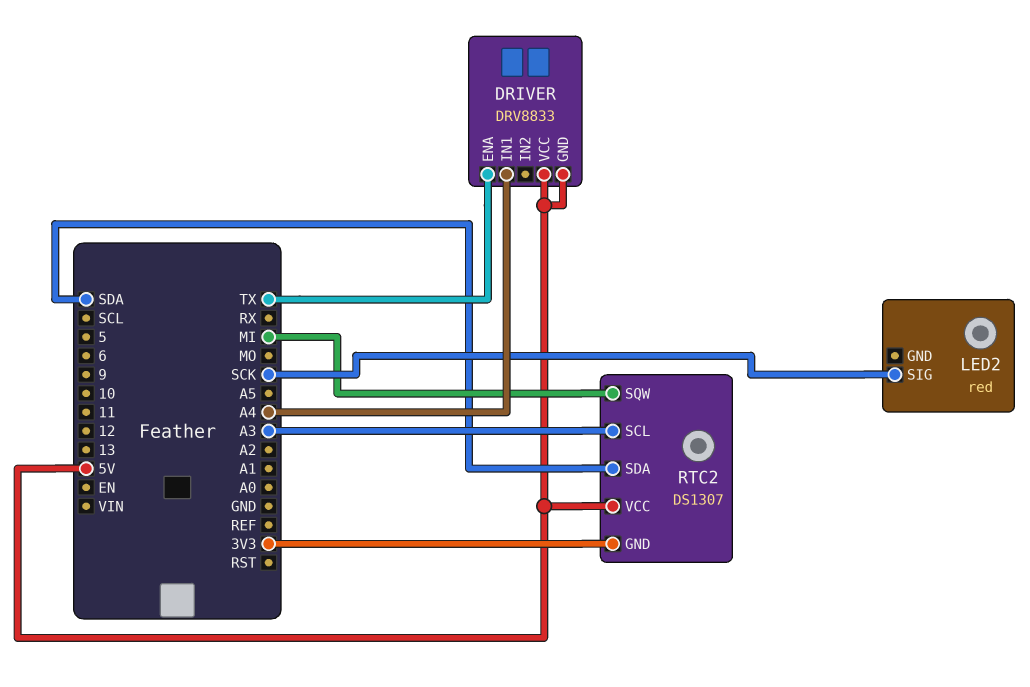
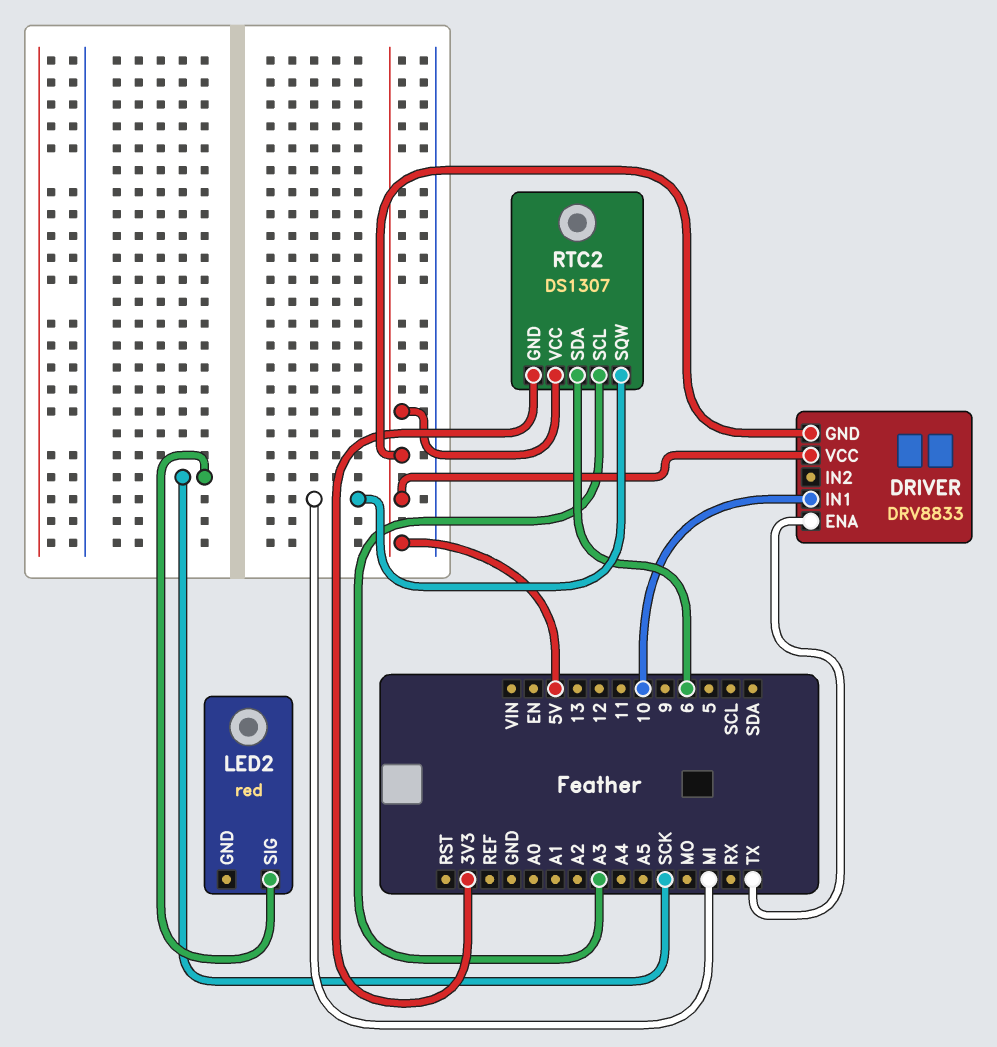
DRIVER pin IN1: A4 -> 10
RTC2 pin SDA: SDA -> 6

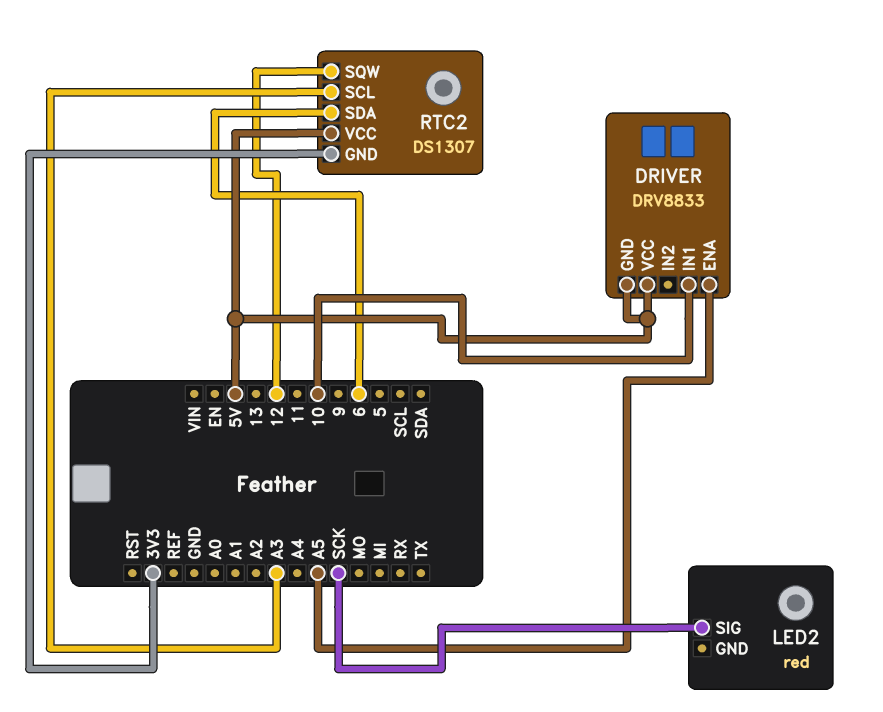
DRIVER pin ENA: TX -> A5
RTC2 pin SQW: MI -> 12

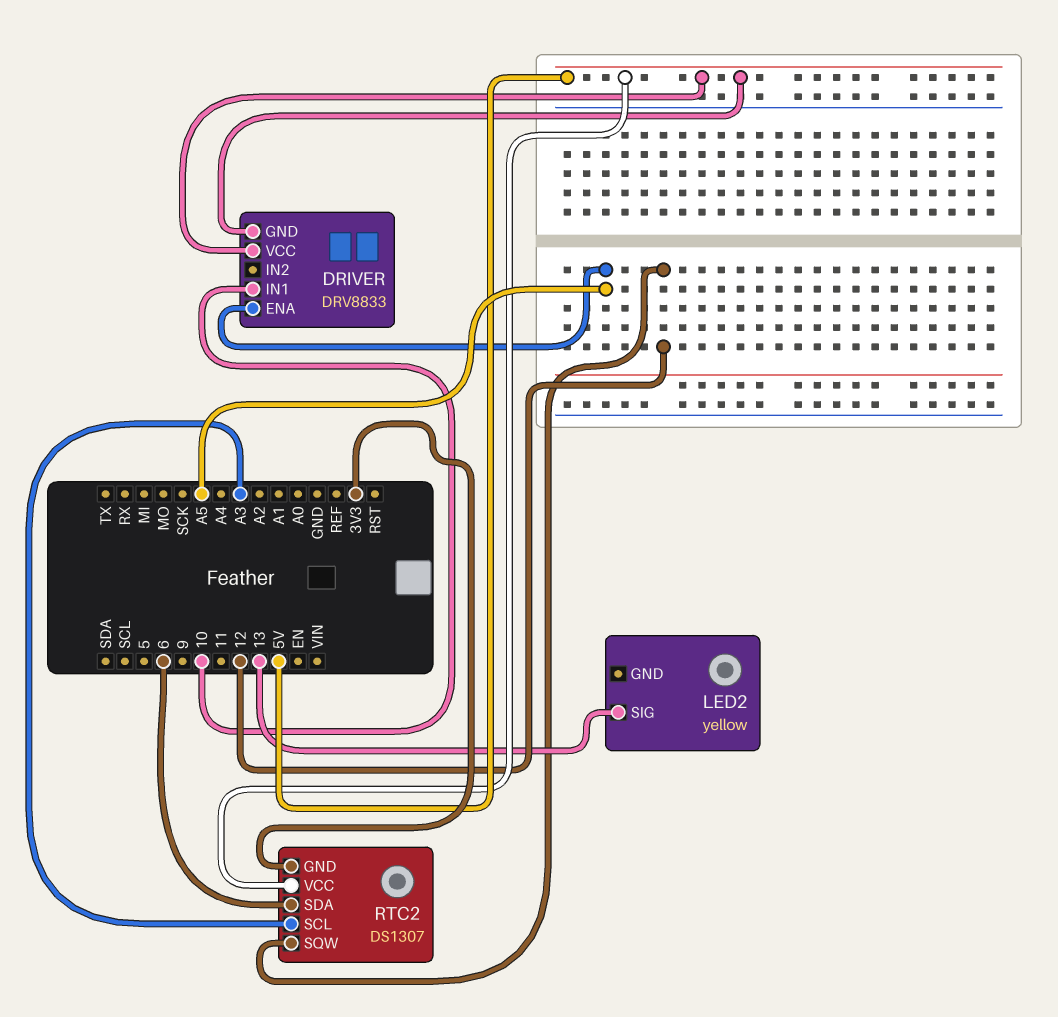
LED2: red -> yellow
LED2 pin SIG: SCK -> 13

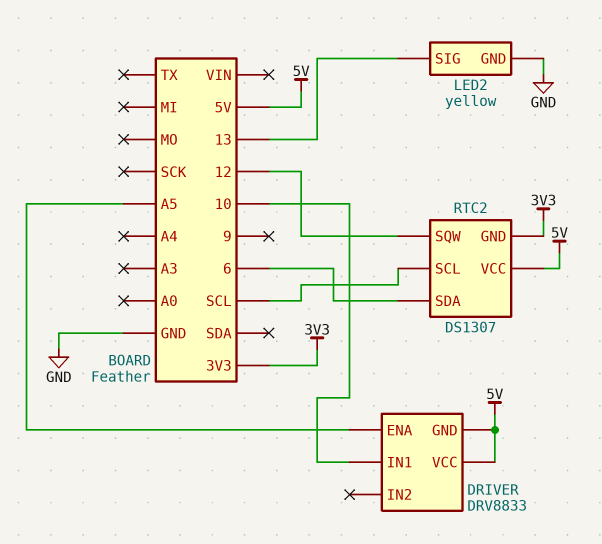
LED2 pin GND: none -> GND
RTC2 pin SCL: A3 -> SCL

